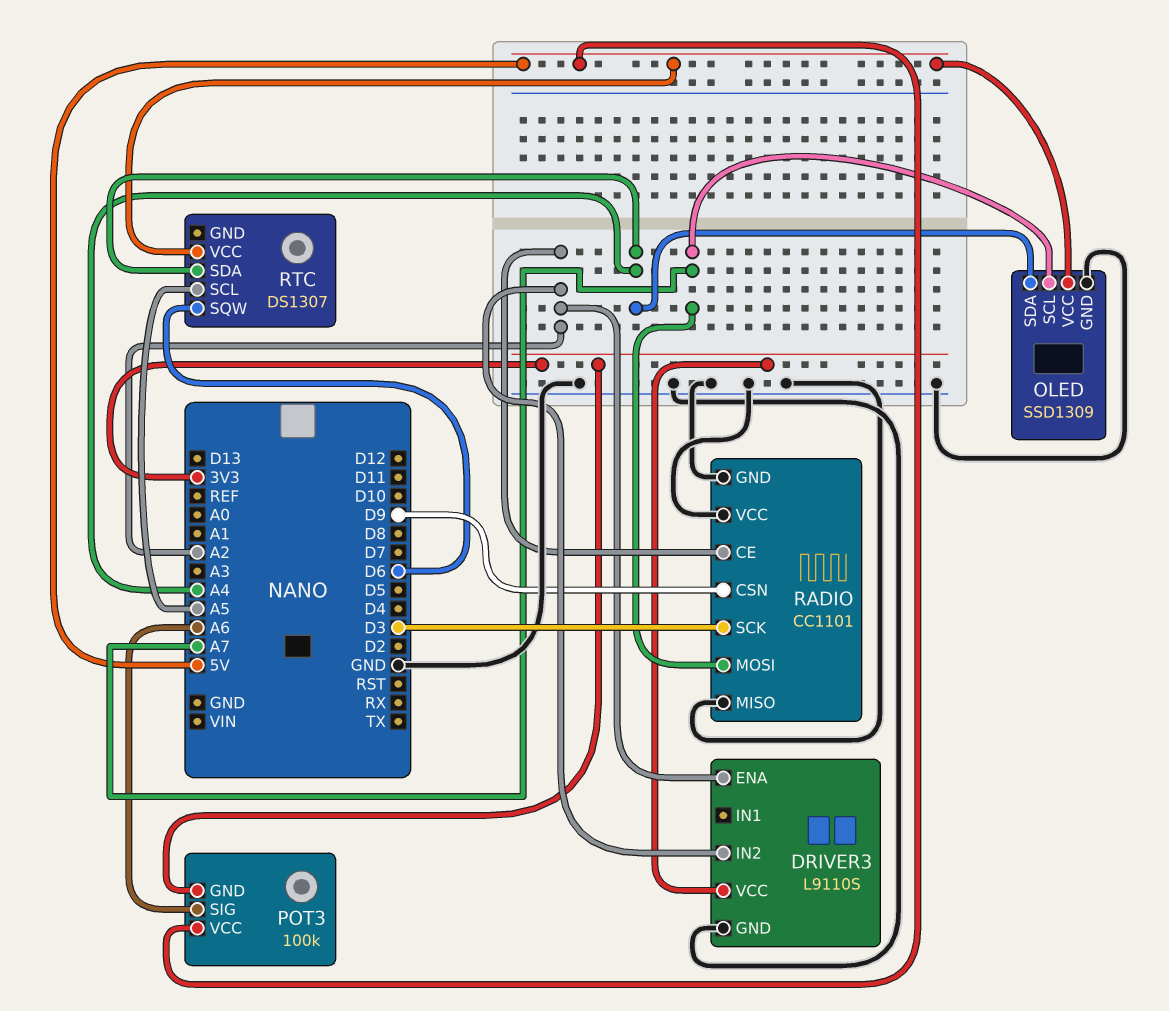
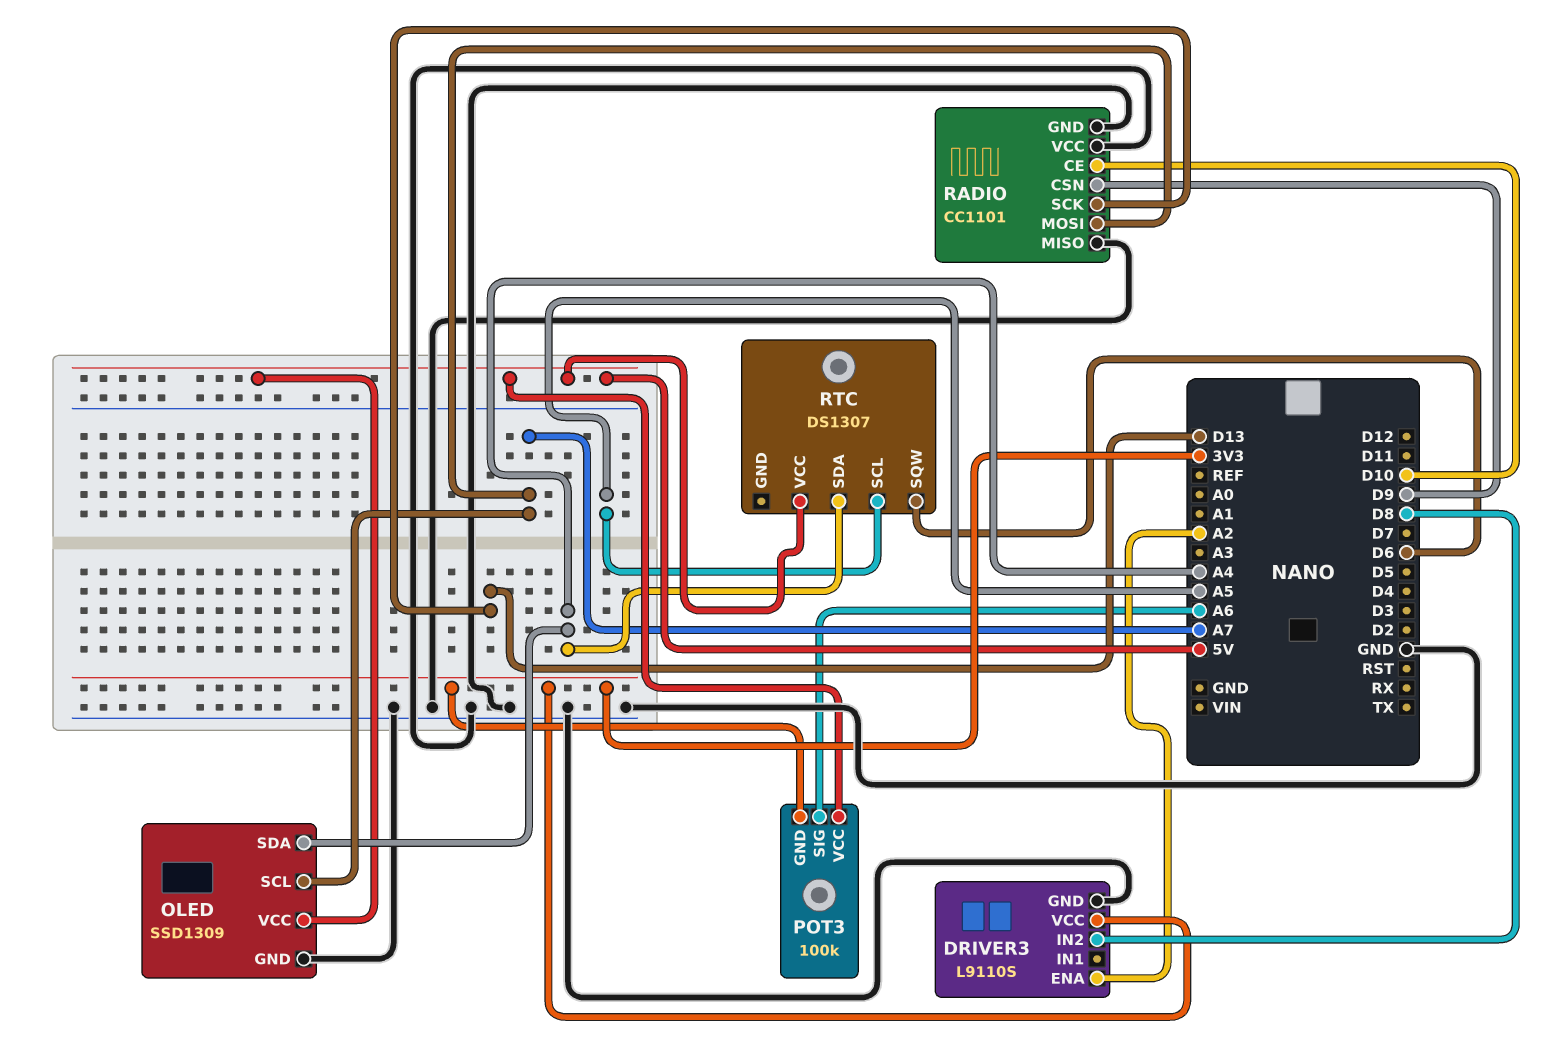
DRIVER3 pin IN2: A2 -> D8
RADIO pin CE: A2 -> D10
RADIO pin SCK: D3 -> D13

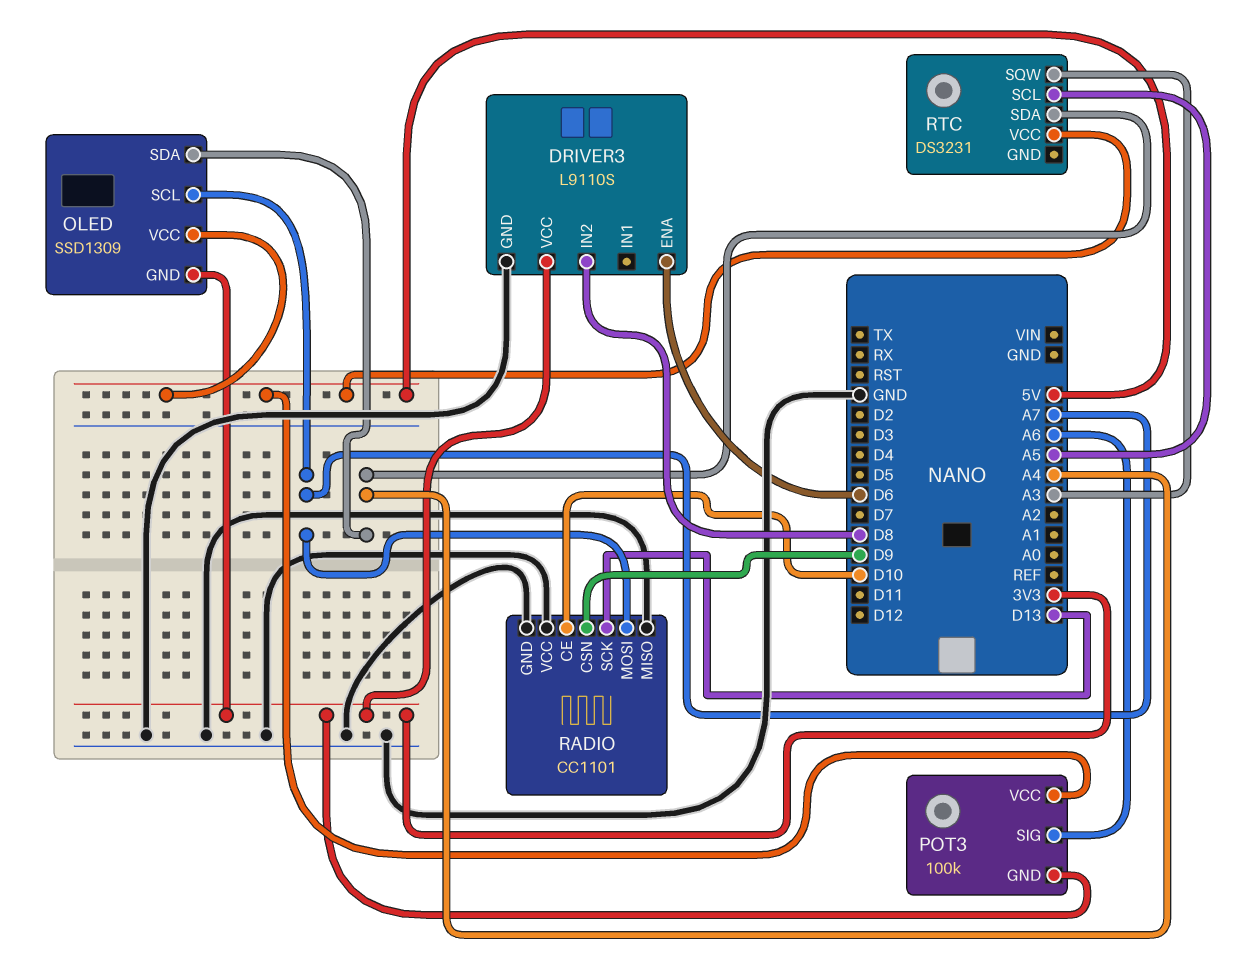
DRIVER3 pin ENA: A2 -> D6
OLED pin GND: GND -> 3V3
RTC: DS1307 -> DS3231
RTC pin SQW: D6 -> A3

